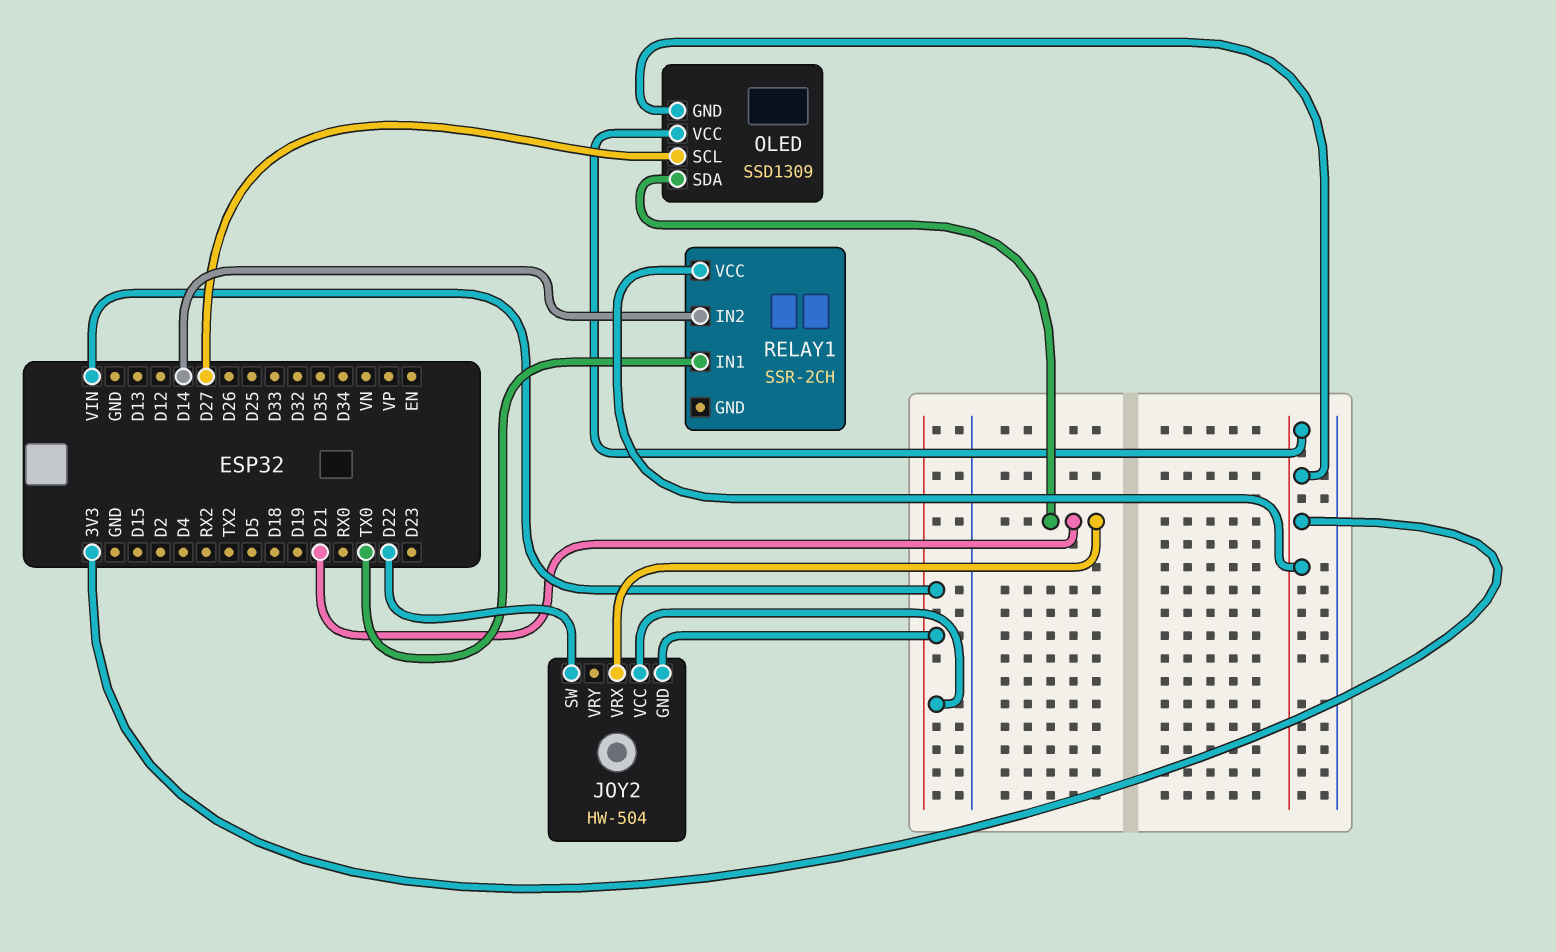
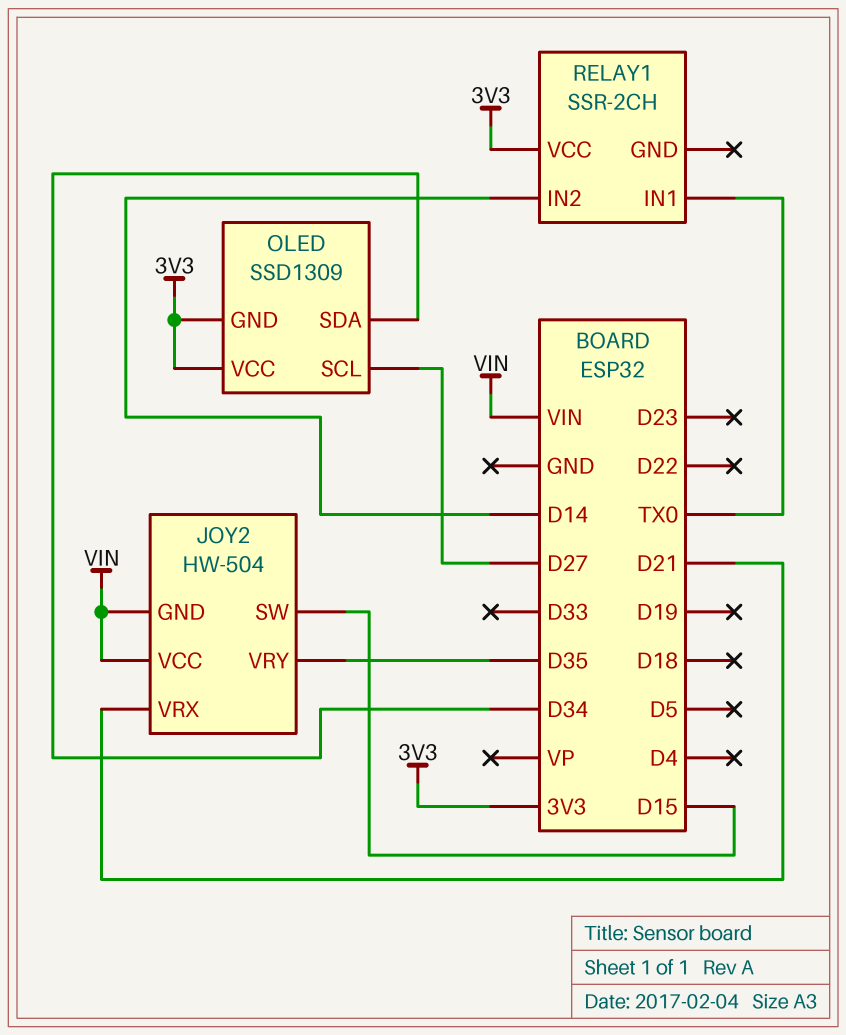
JOY2 pin SW: D22 -> D15
JOY2 pin VRY: none -> D35
OLED pin SDA: D21 -> D34

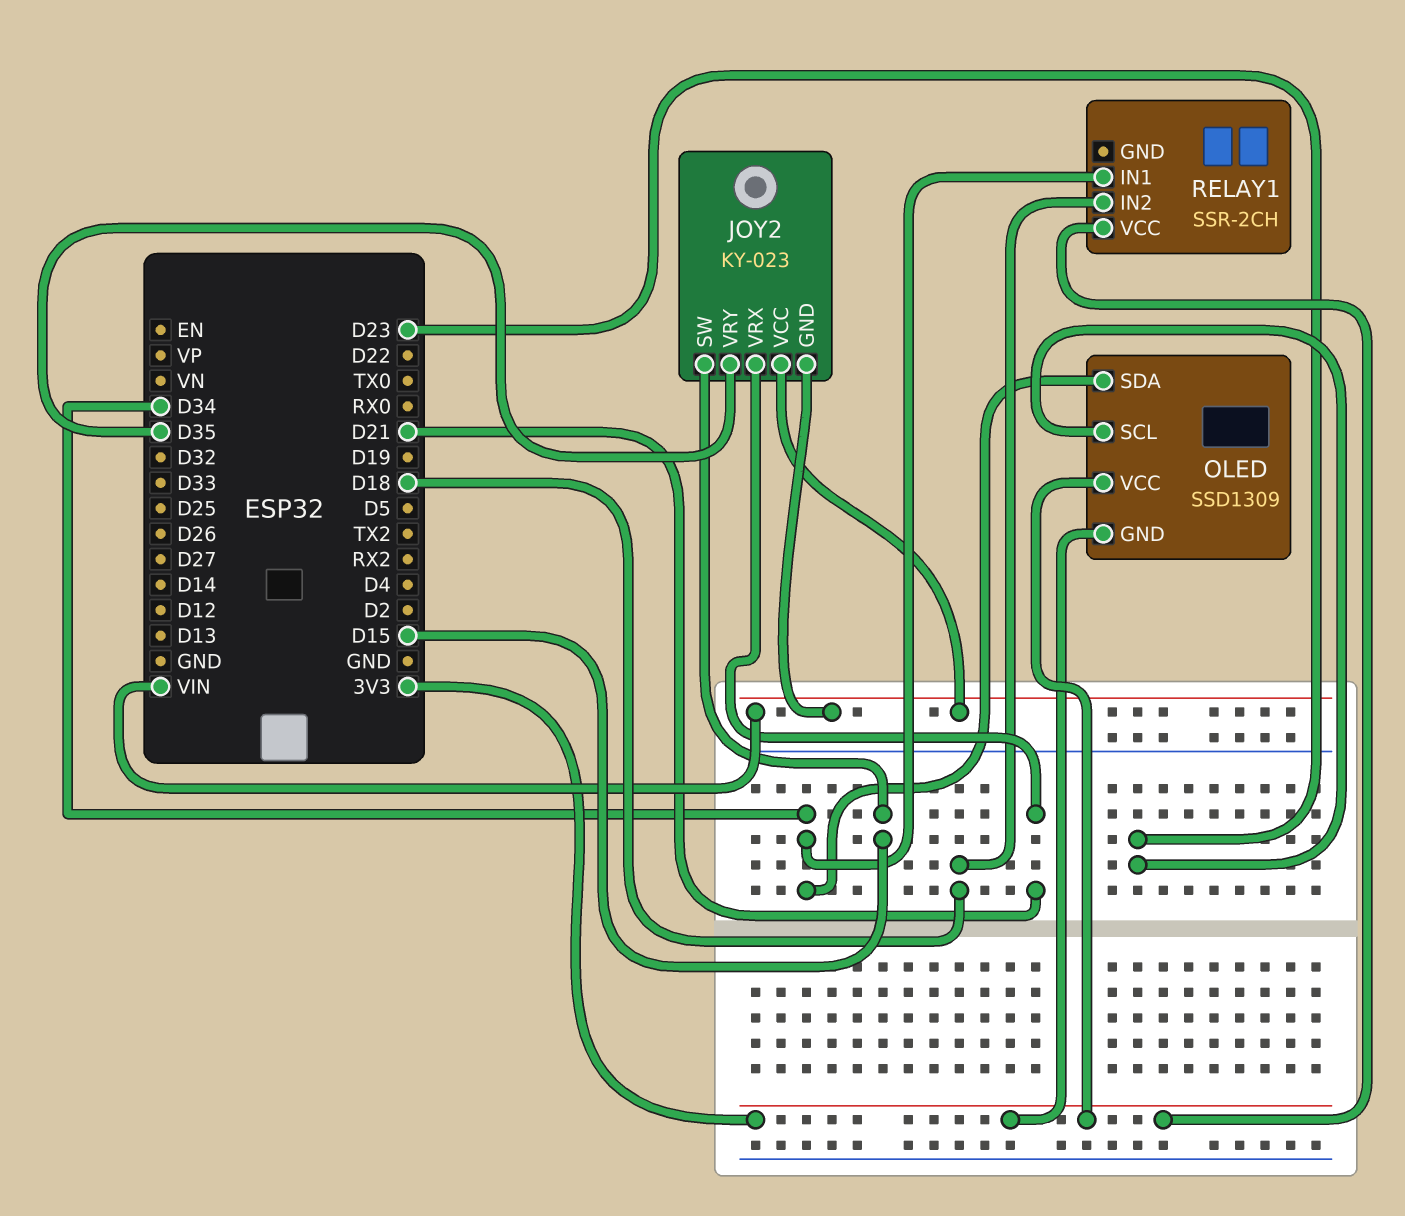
JOY2: HW-504 -> KY-023
OLED pin SCL: D27 -> D23
RELAY1 pin IN1: TX0 -> D34
RELAY1 pin IN2: D14 -> D18

